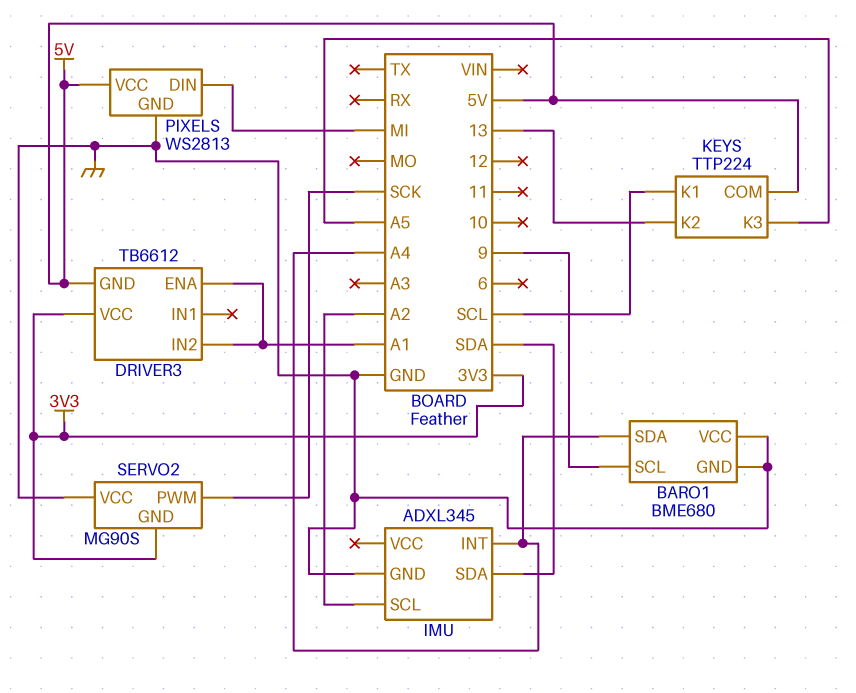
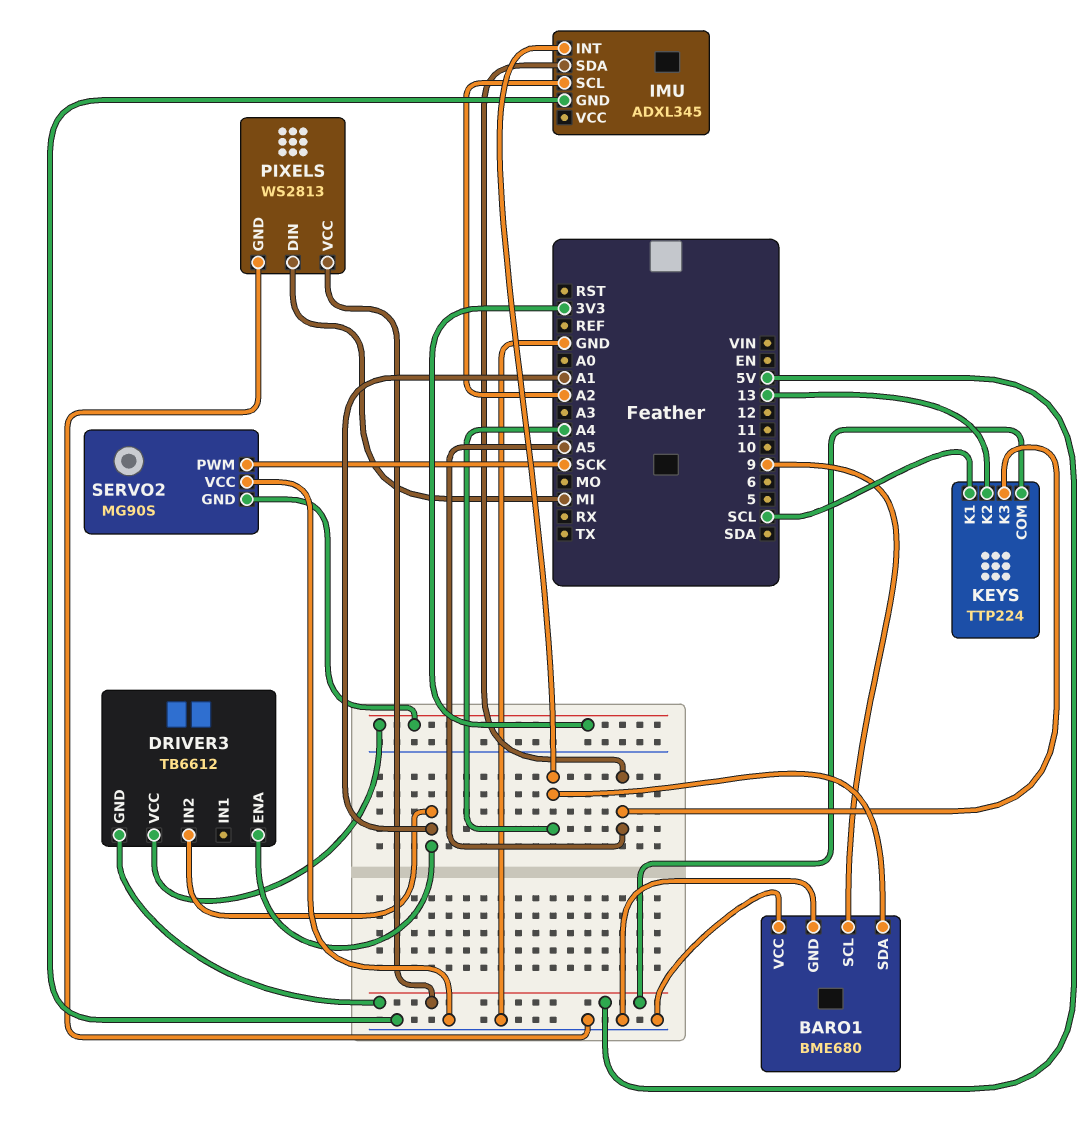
IMU pin SDA: SDA -> A5

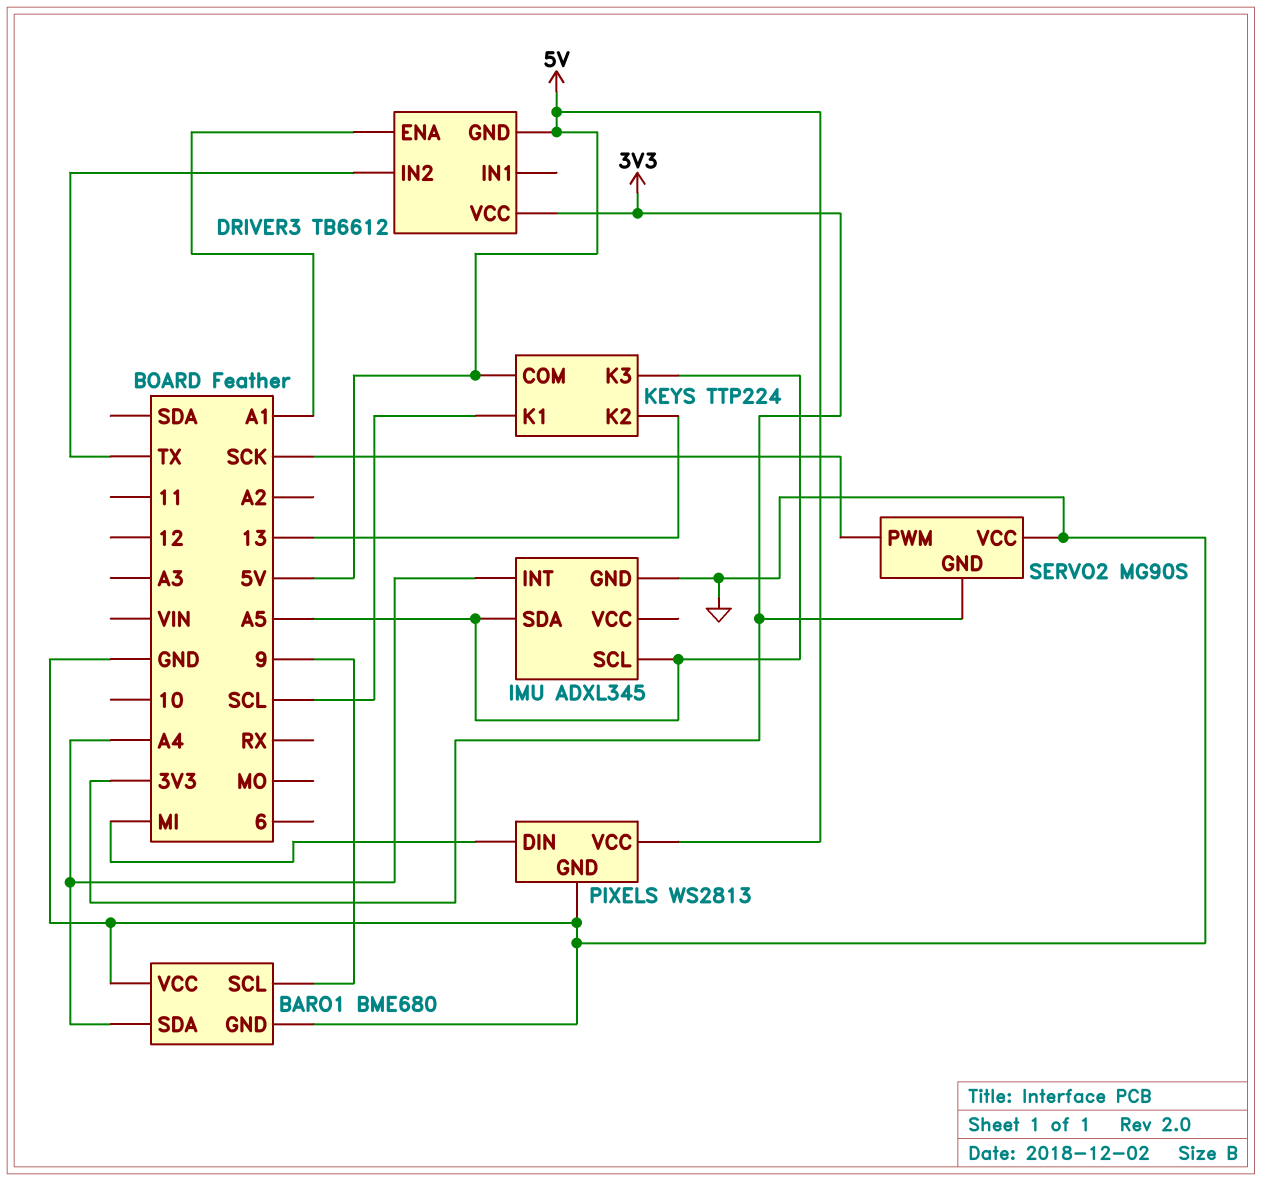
DRIVER3 pin IN2: A1 -> TX
IMU pin SCL: A2 -> A5

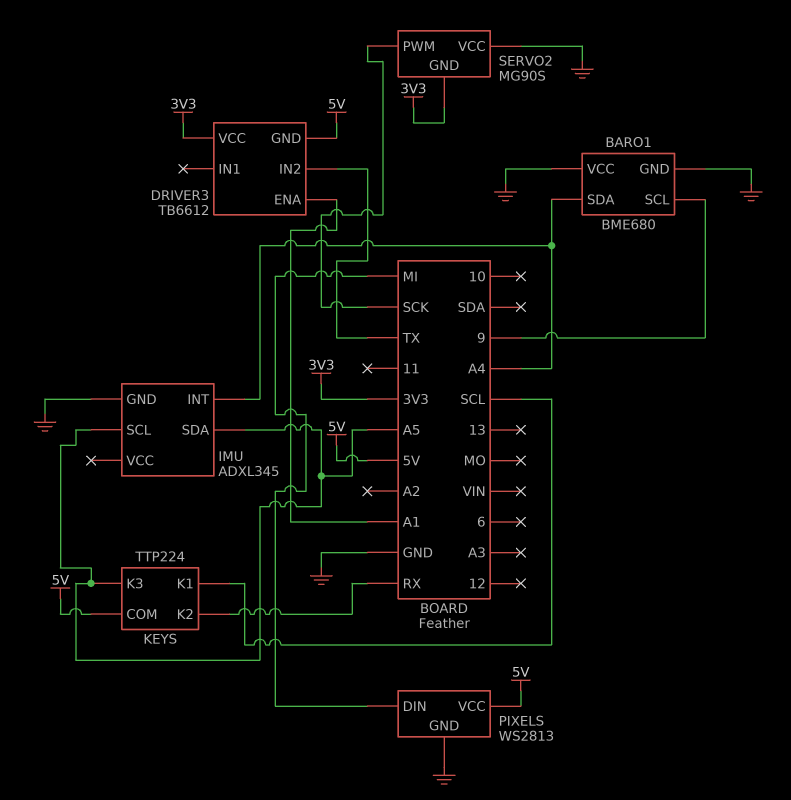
KEYS pin K2: 13 -> RX

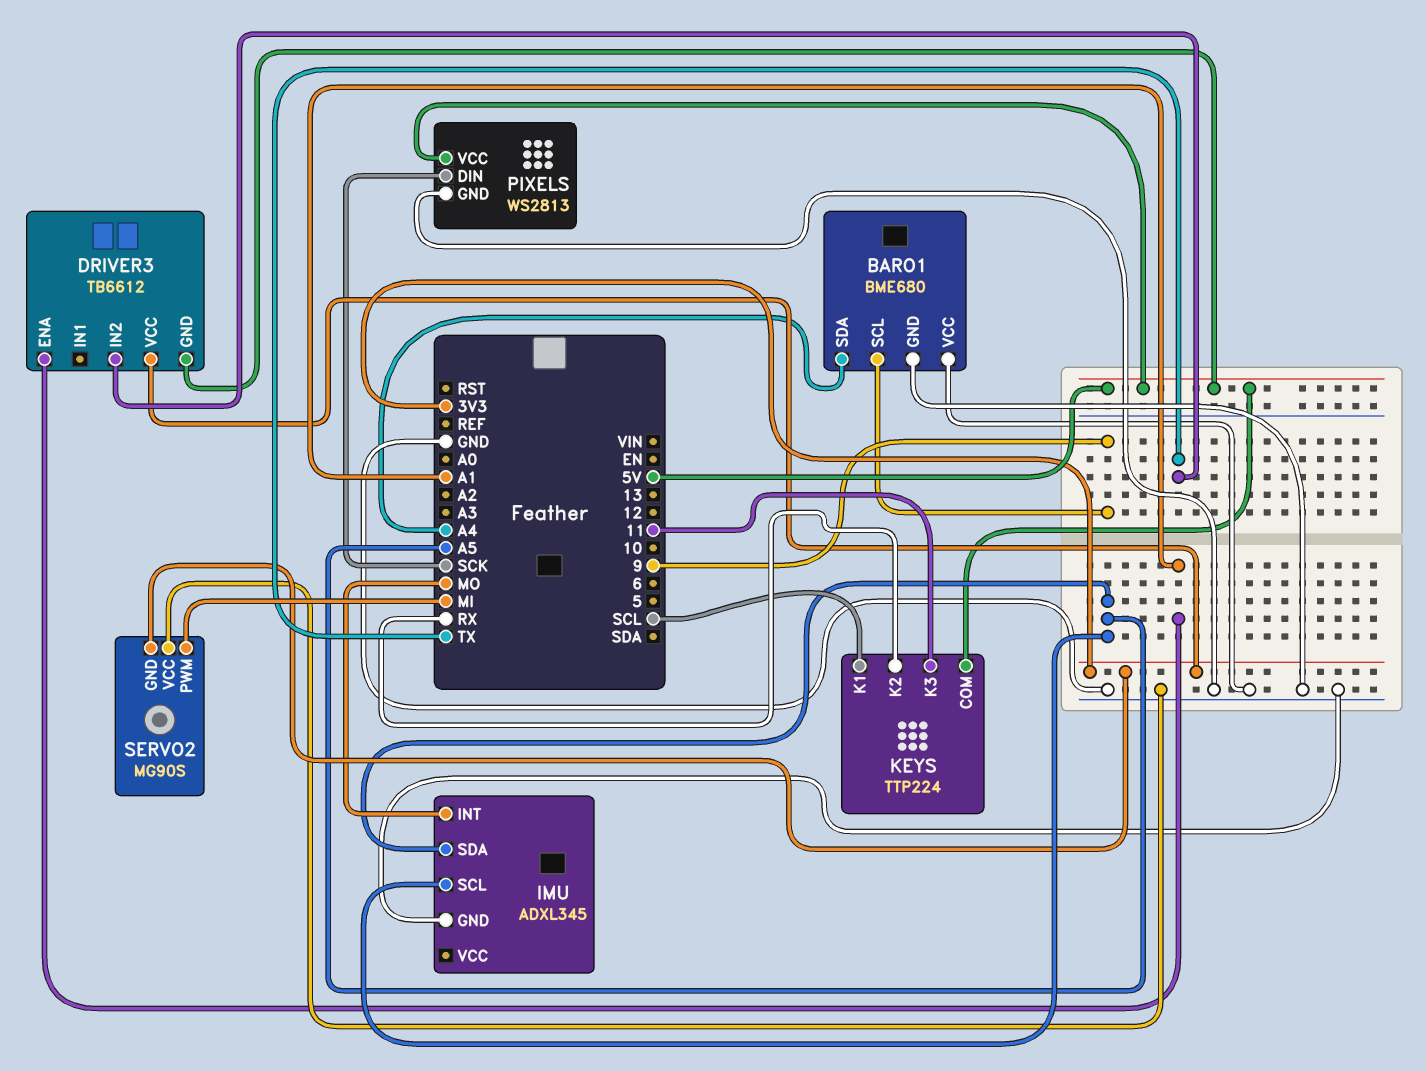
IMU pin INT: A4 -> MO
KEYS pin K3: A5 -> 11
PIXELS pin DIN: MI -> SCK
SERVO2 pin PWM: SCK -> MI

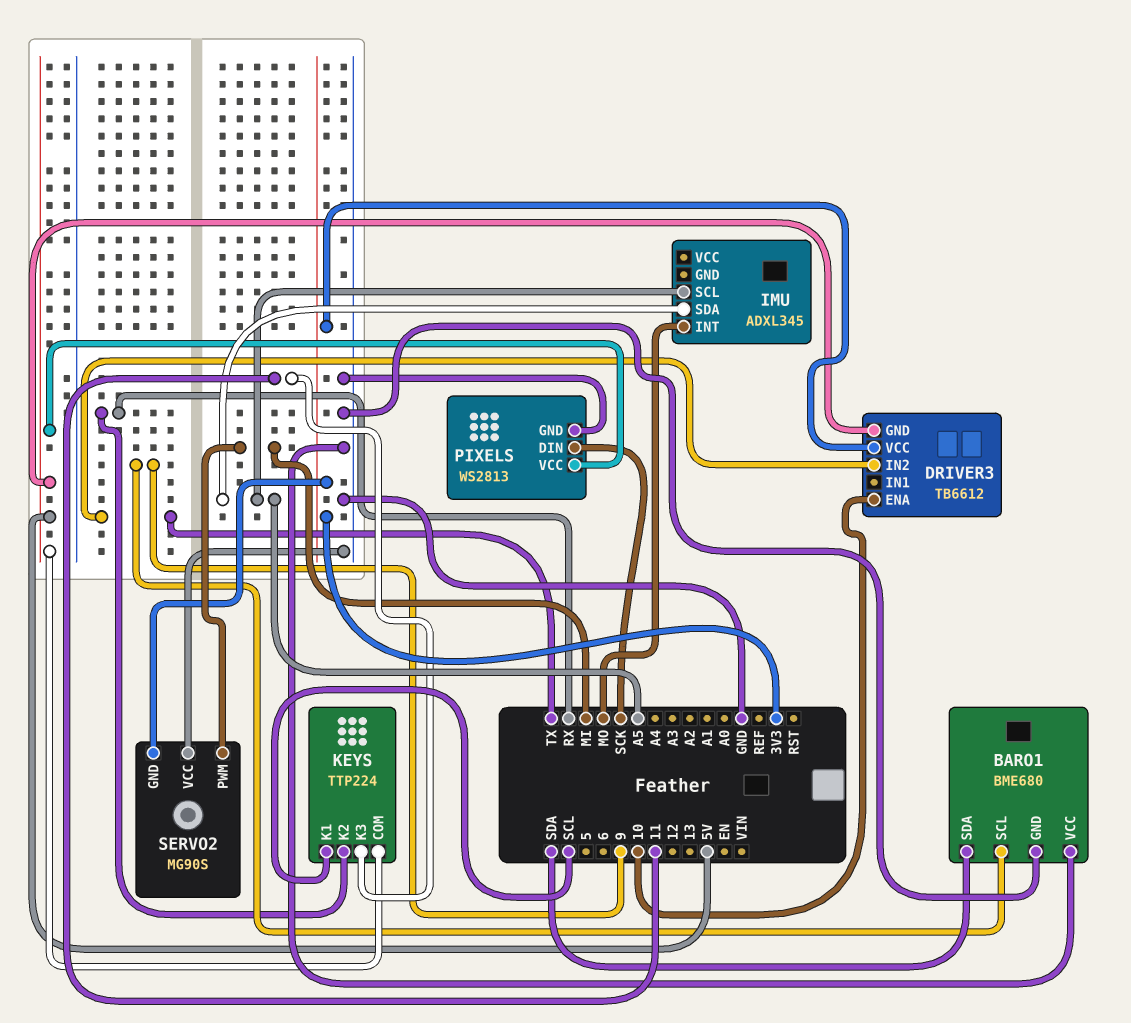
BARO1 pin SDA: A4 -> SDA
DRIVER3 pin ENA: A1 -> 10
IMU pin GND: GND -> none

